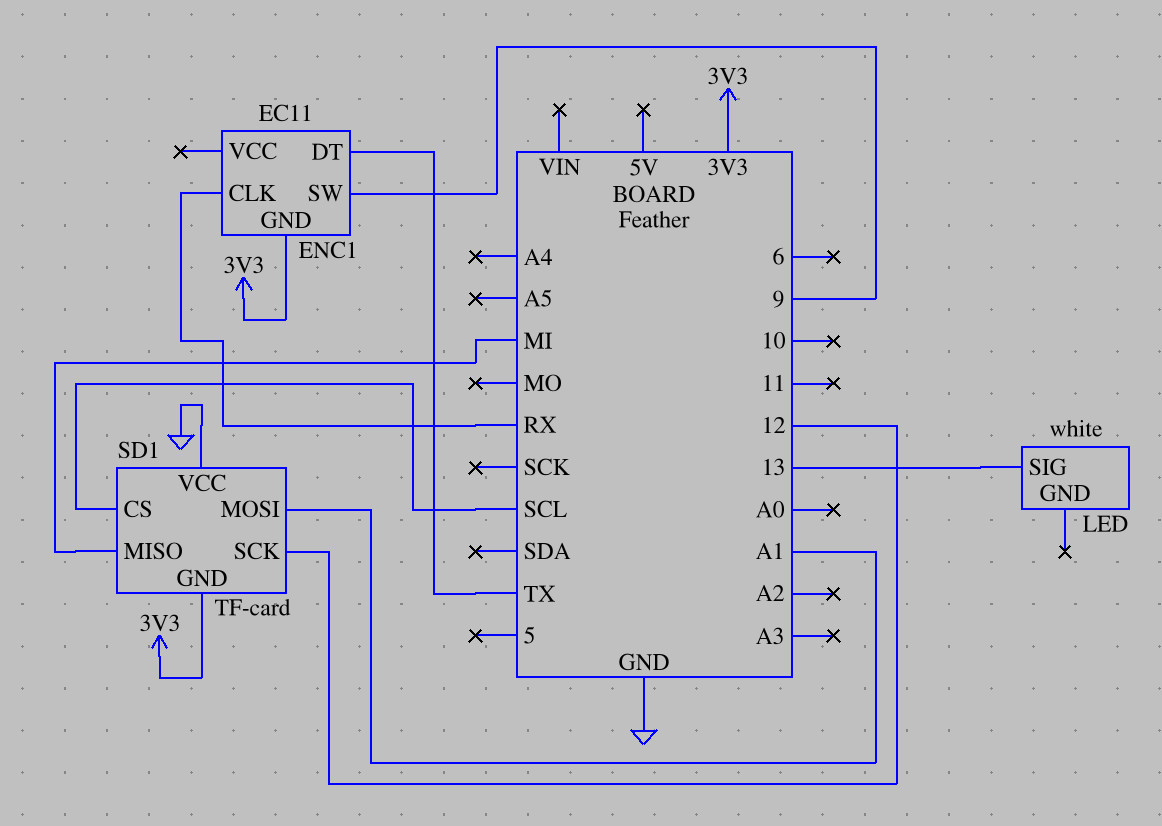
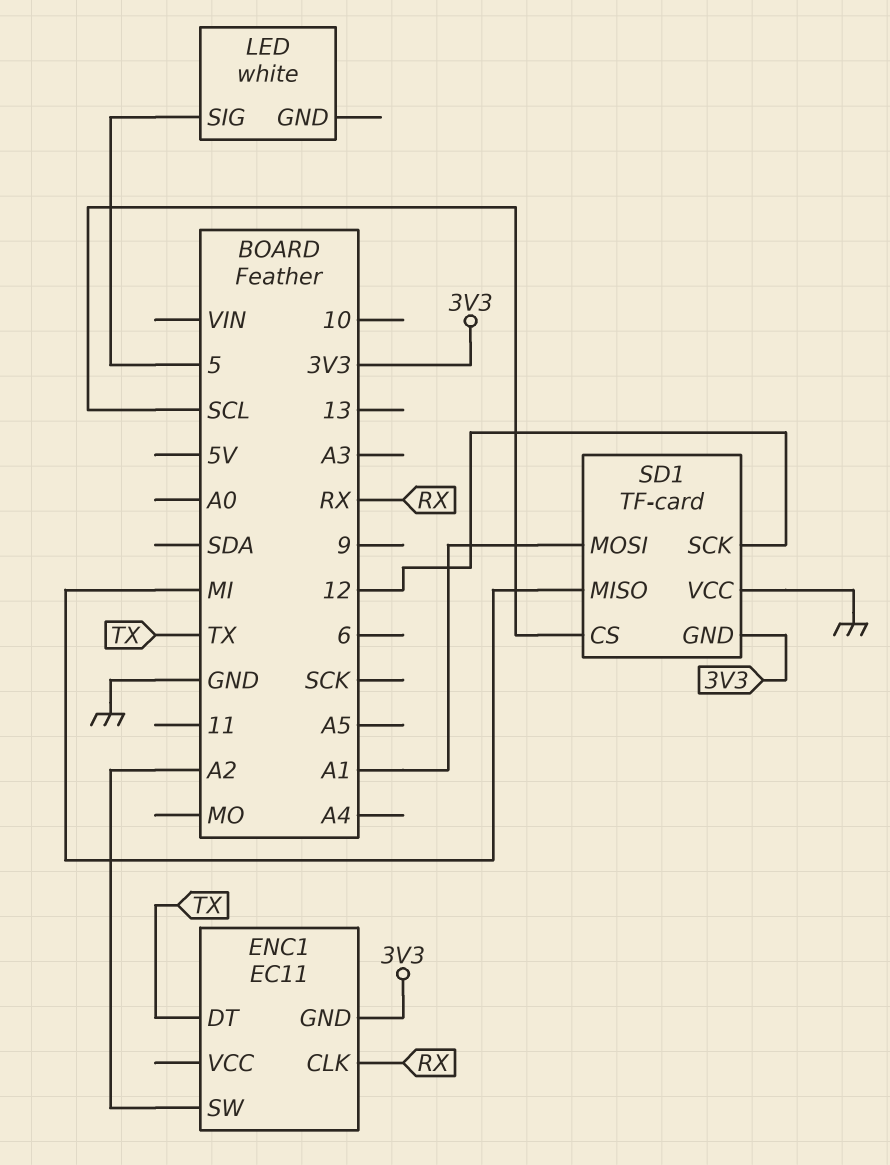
ENC1 pin SW: 9 -> A2
LED pin SIG: 13 -> 5

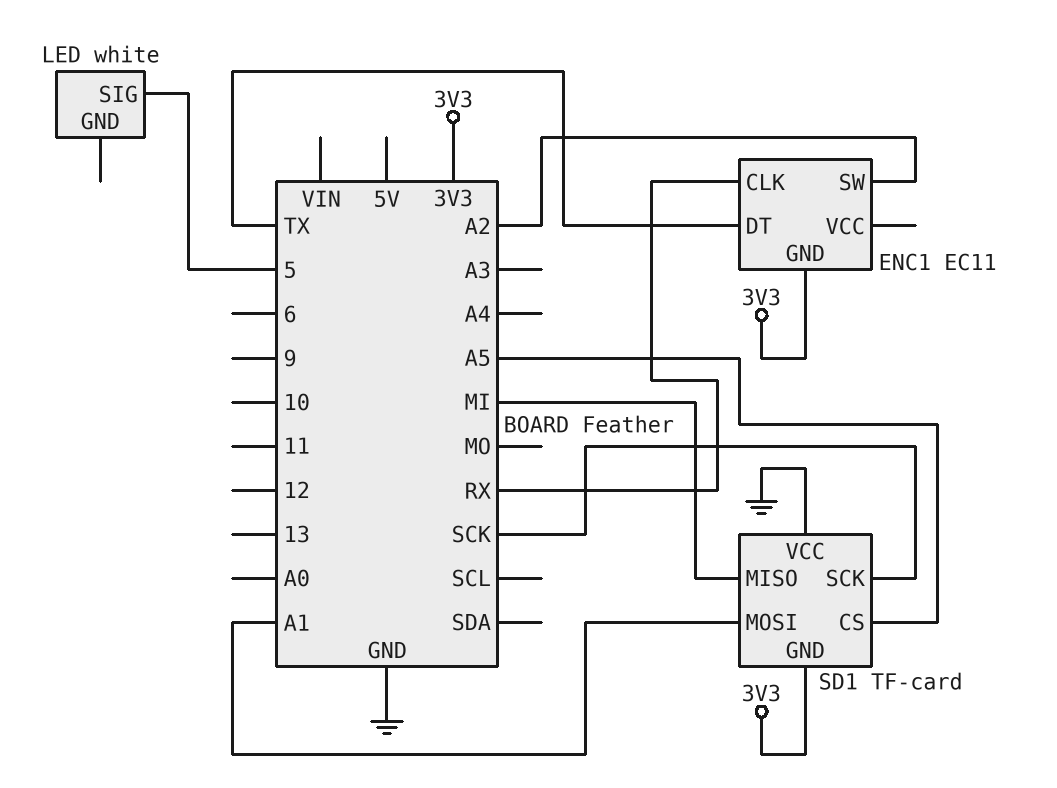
SD1 pin CS: SCL -> A5
SD1 pin SCK: 12 -> SCK

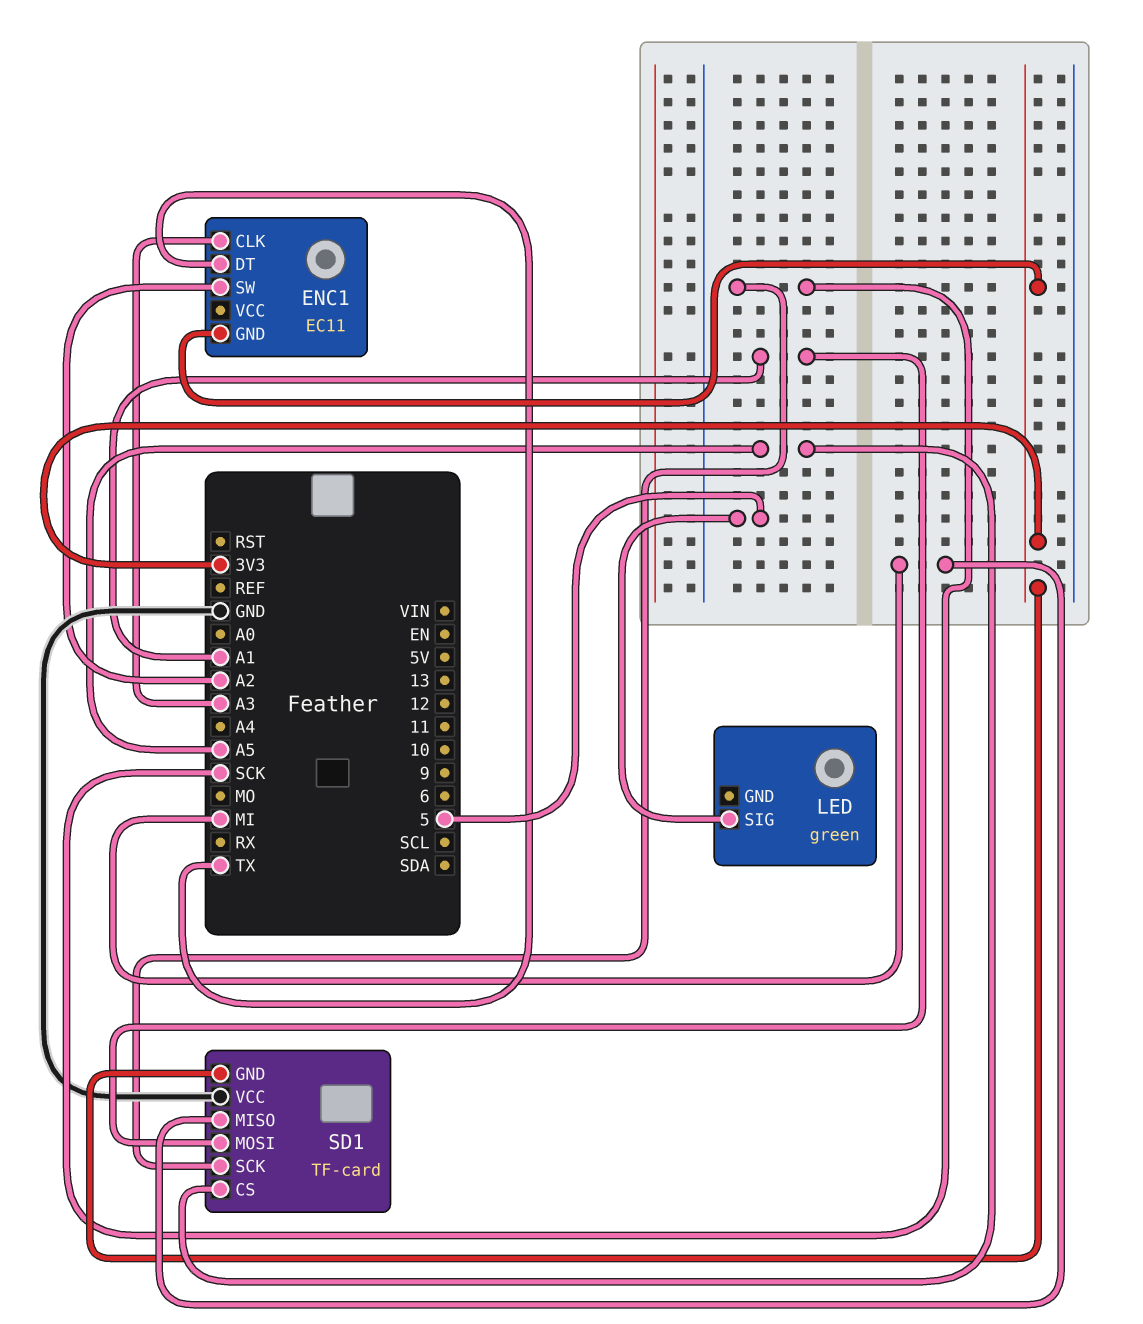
ENC1 pin CLK: RX -> A3
LED: white -> green

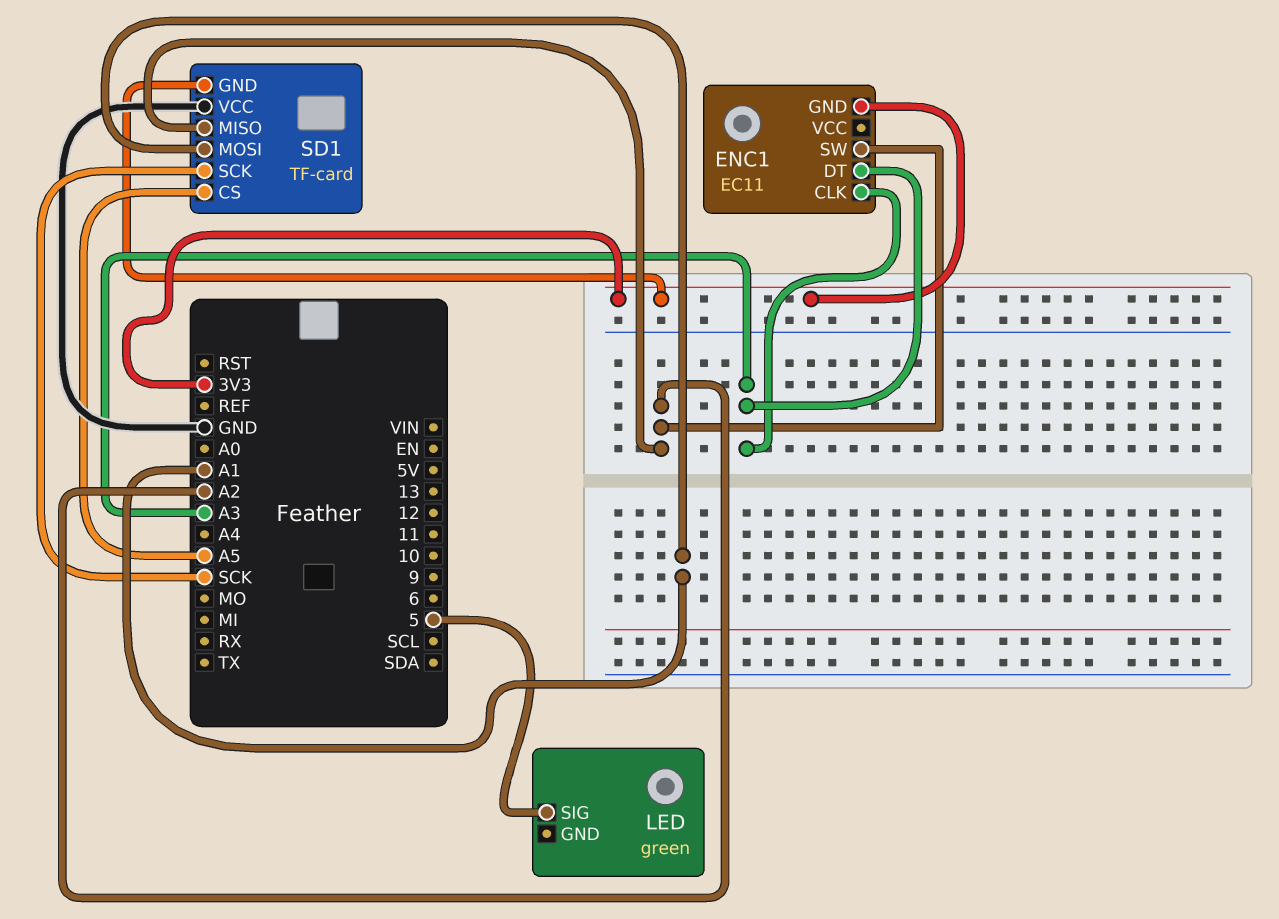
ENC1 pin DT: TX -> A3
SD1 pin MISO: MI -> A2

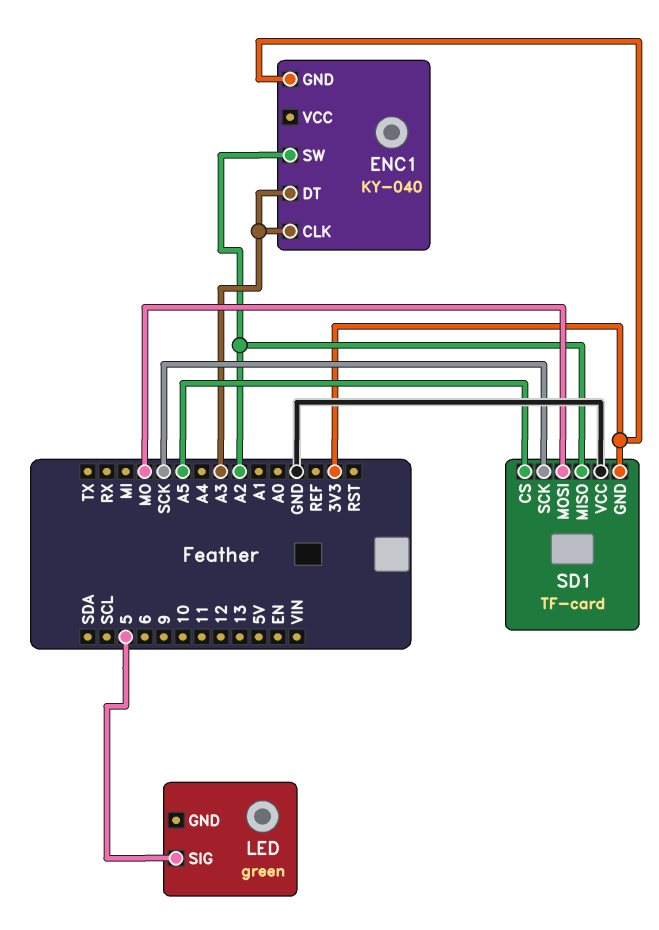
ENC1: EC11 -> KY-040
SD1 pin MOSI: A1 -> MO

